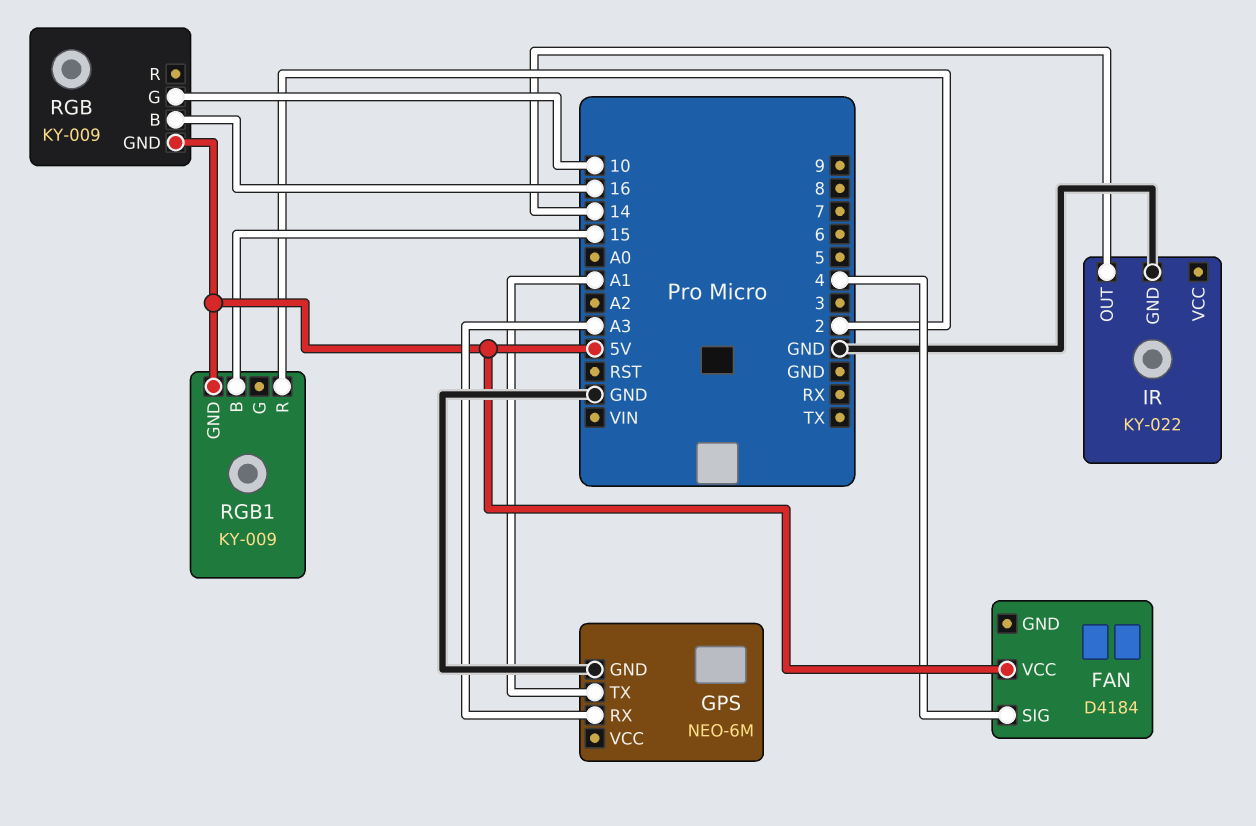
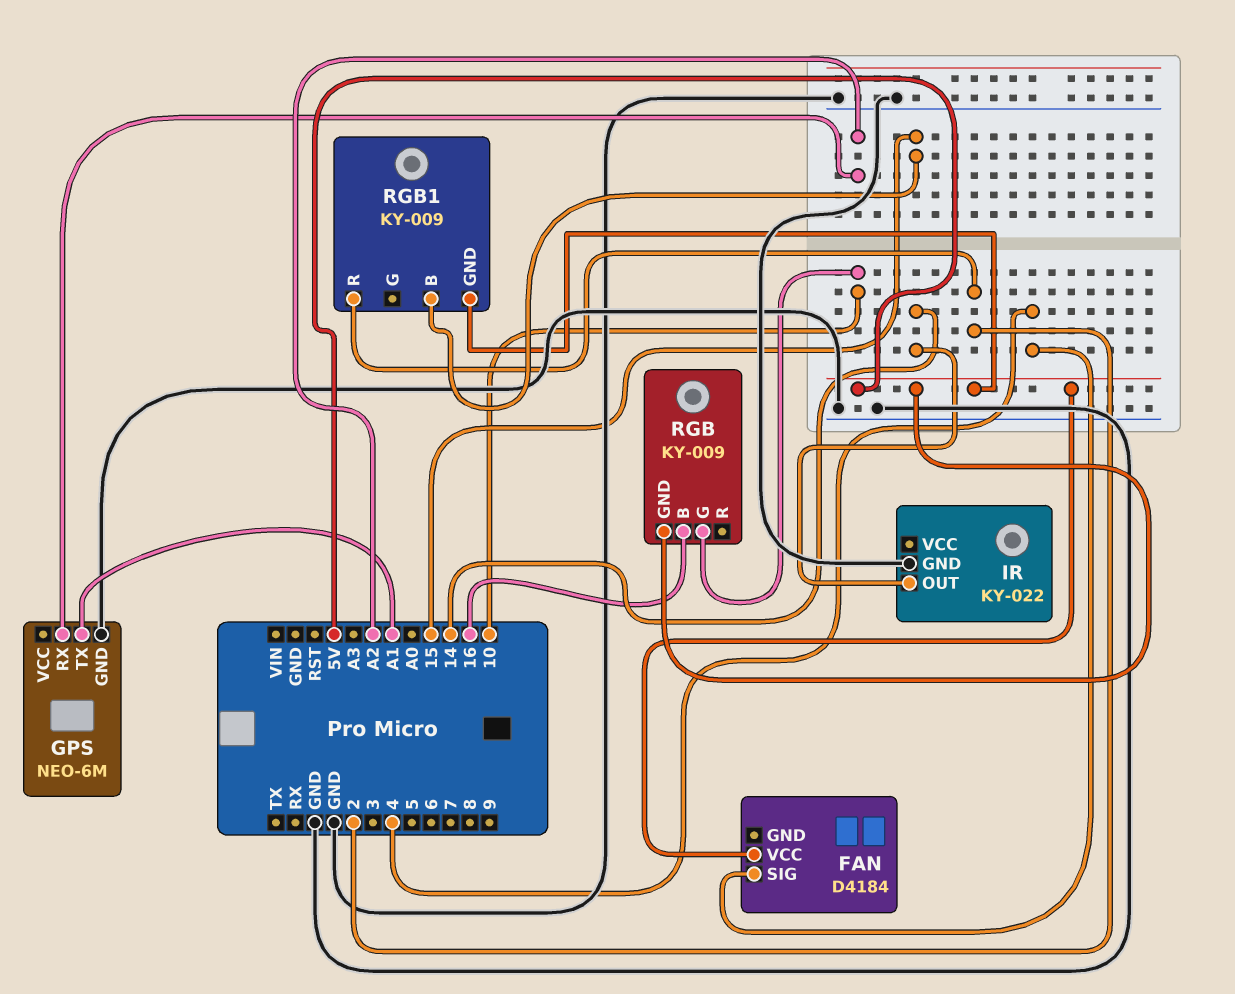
GPS pin RX: A3 -> A2

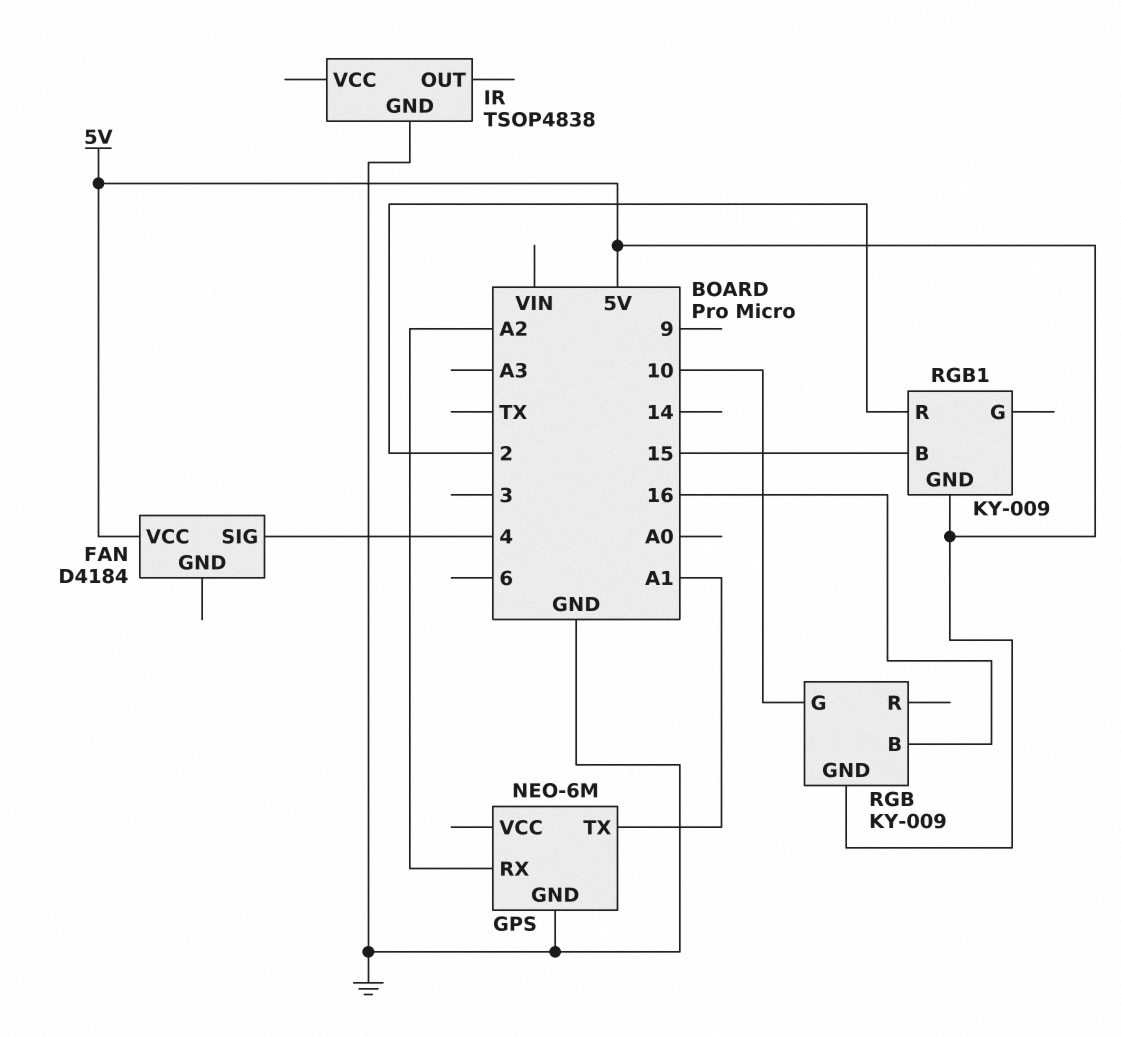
IR: KY-022 -> TSOP4838
IR pin OUT: 14 -> none

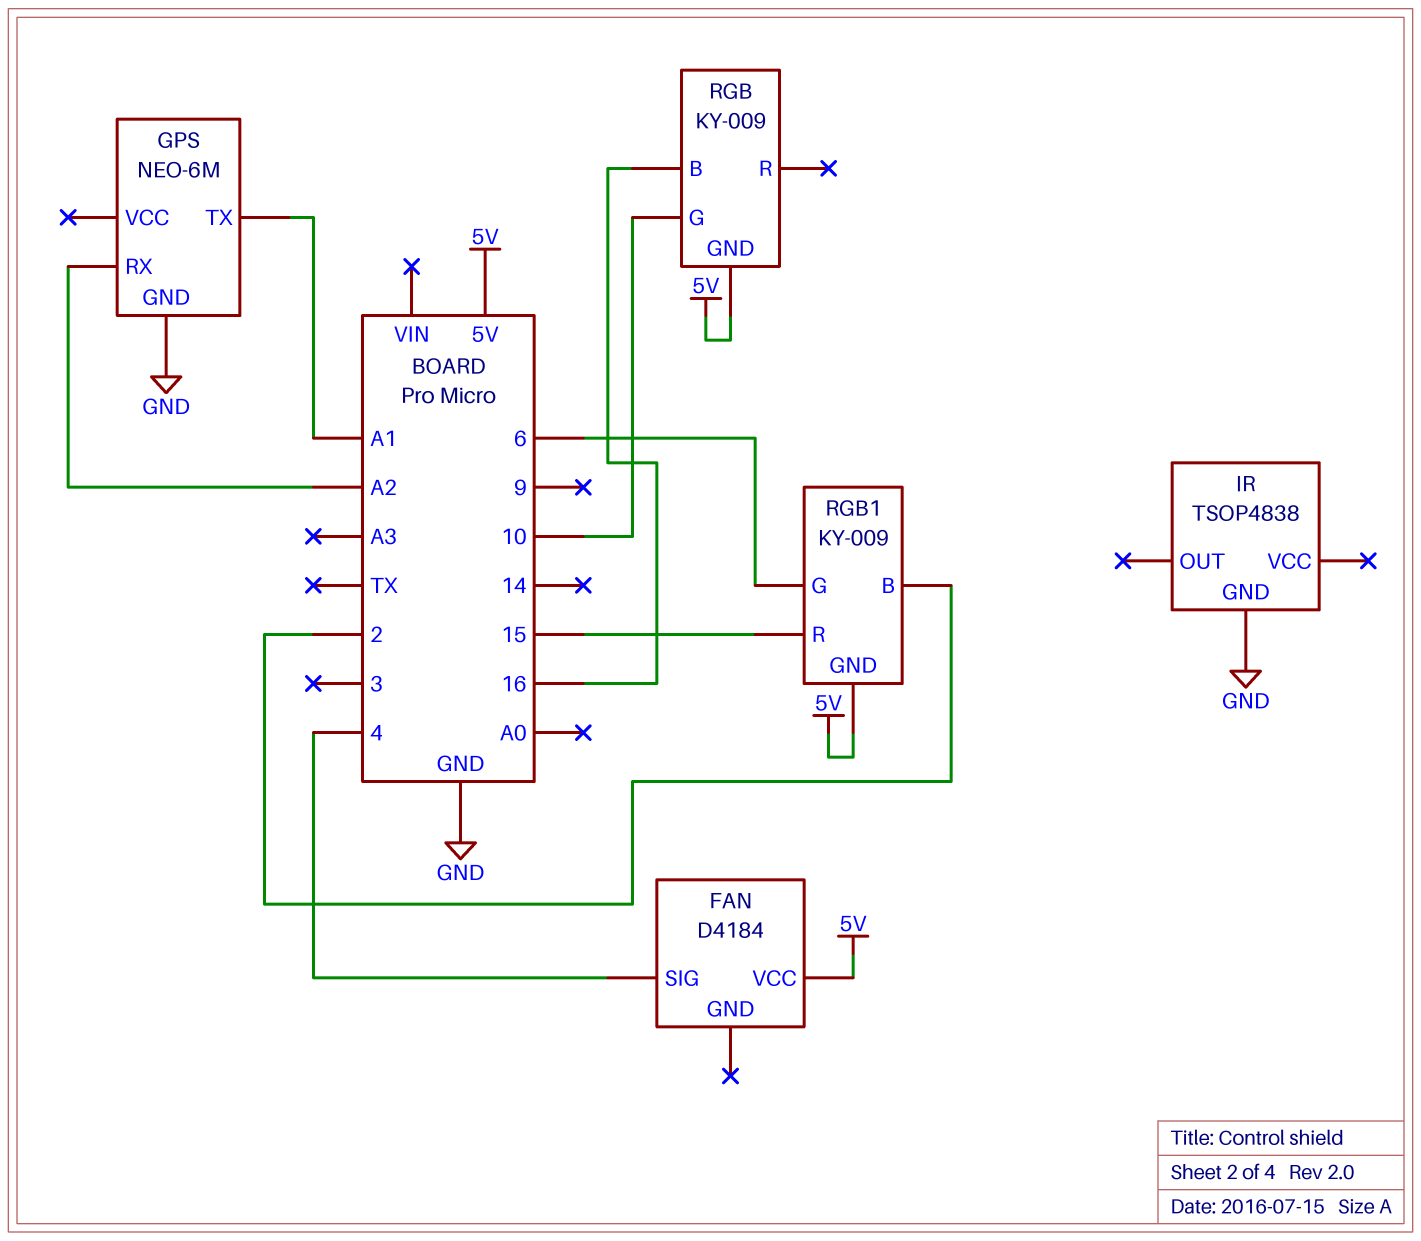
RGB1 pin B: 15 -> 2
RGB1 pin G: none -> 6
RGB1 pin R: 2 -> 15

